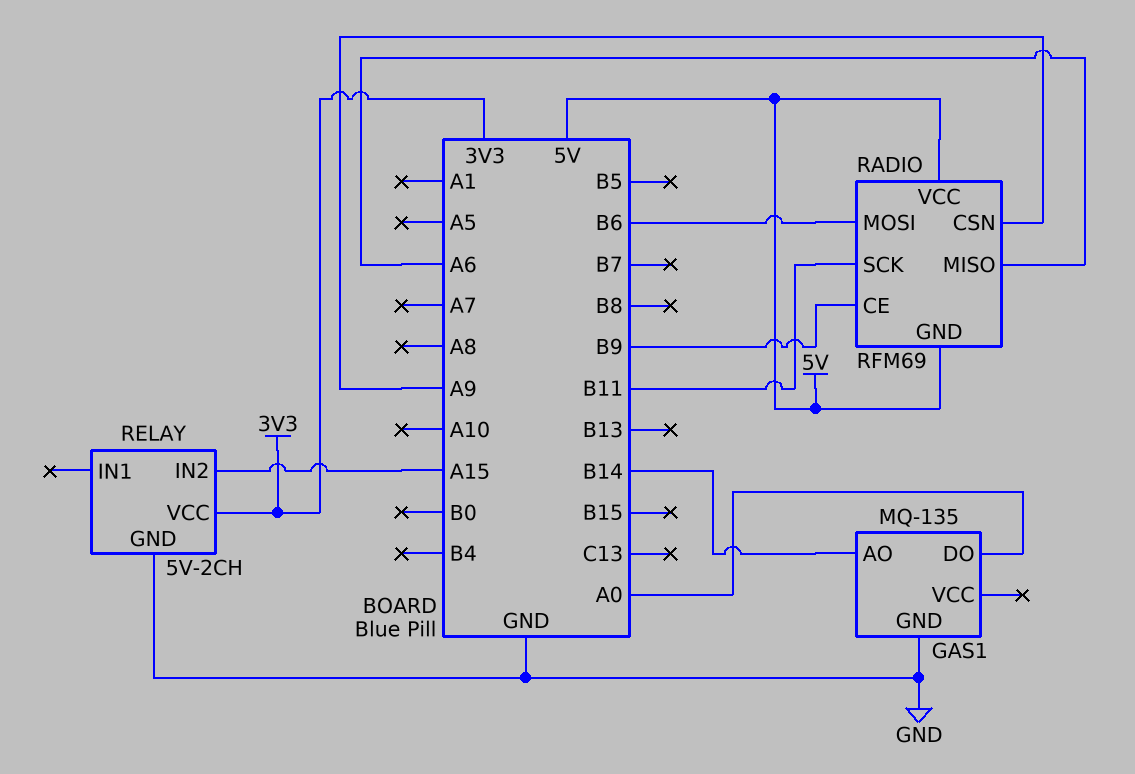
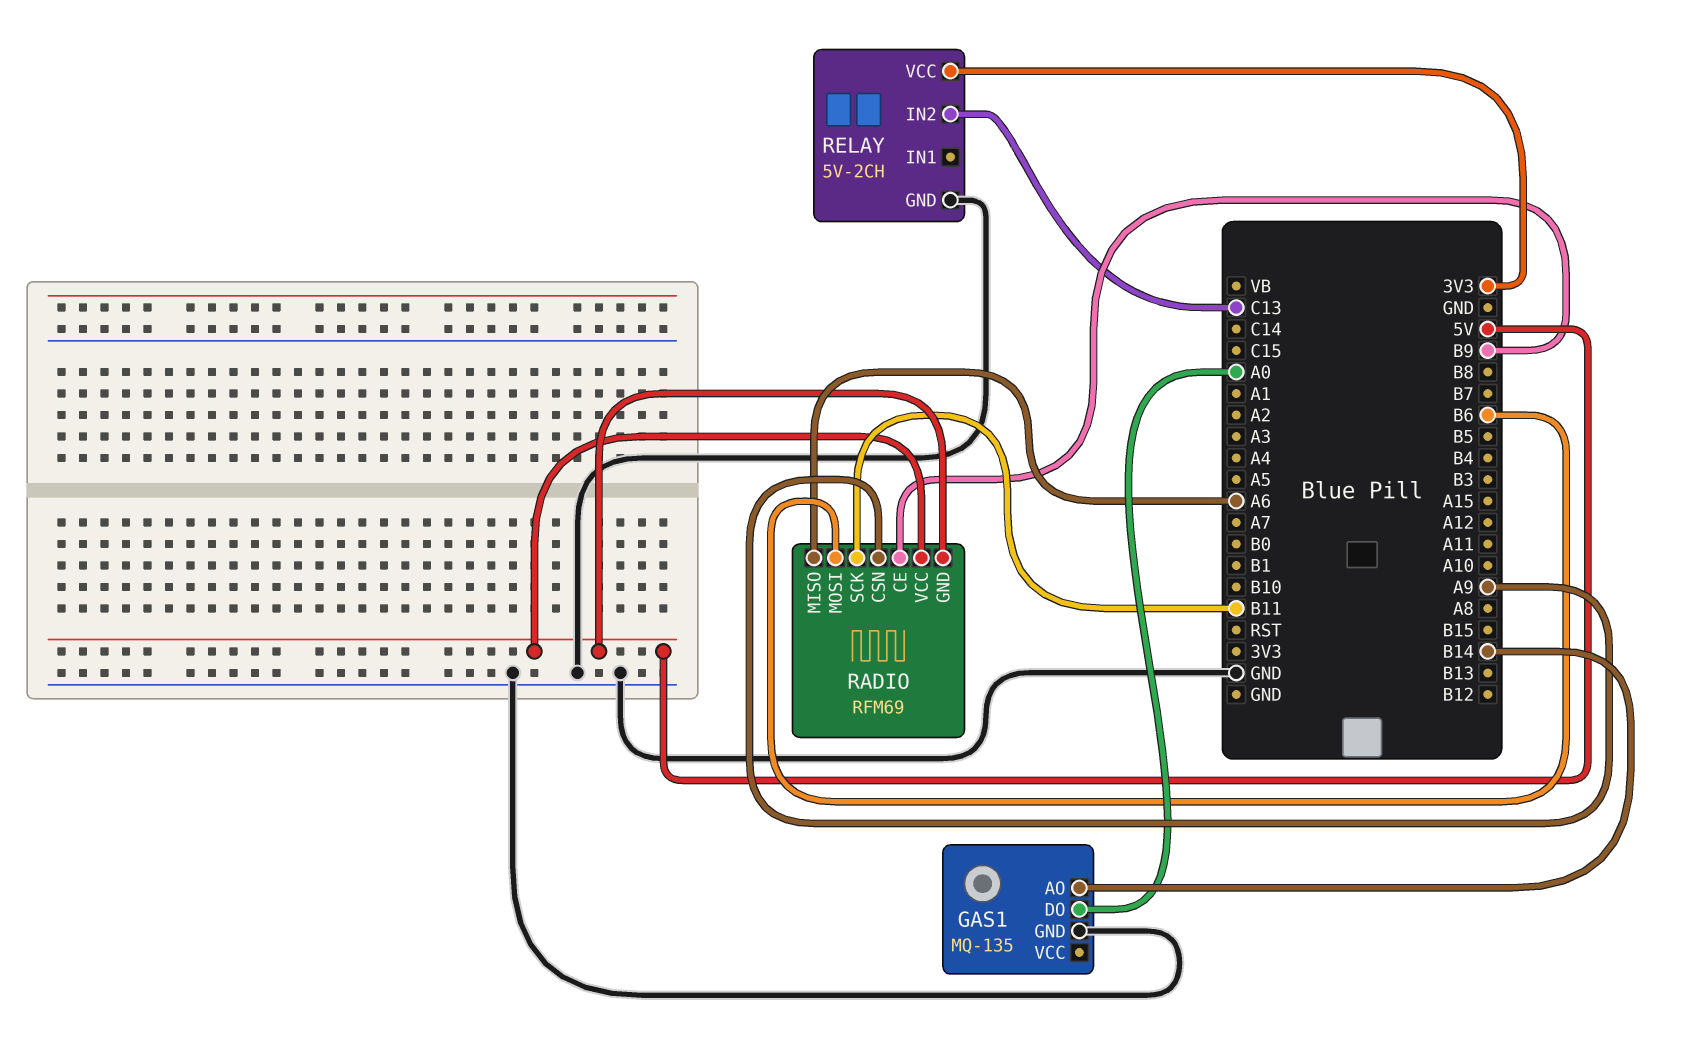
RELAY pin IN2: A15 -> C13

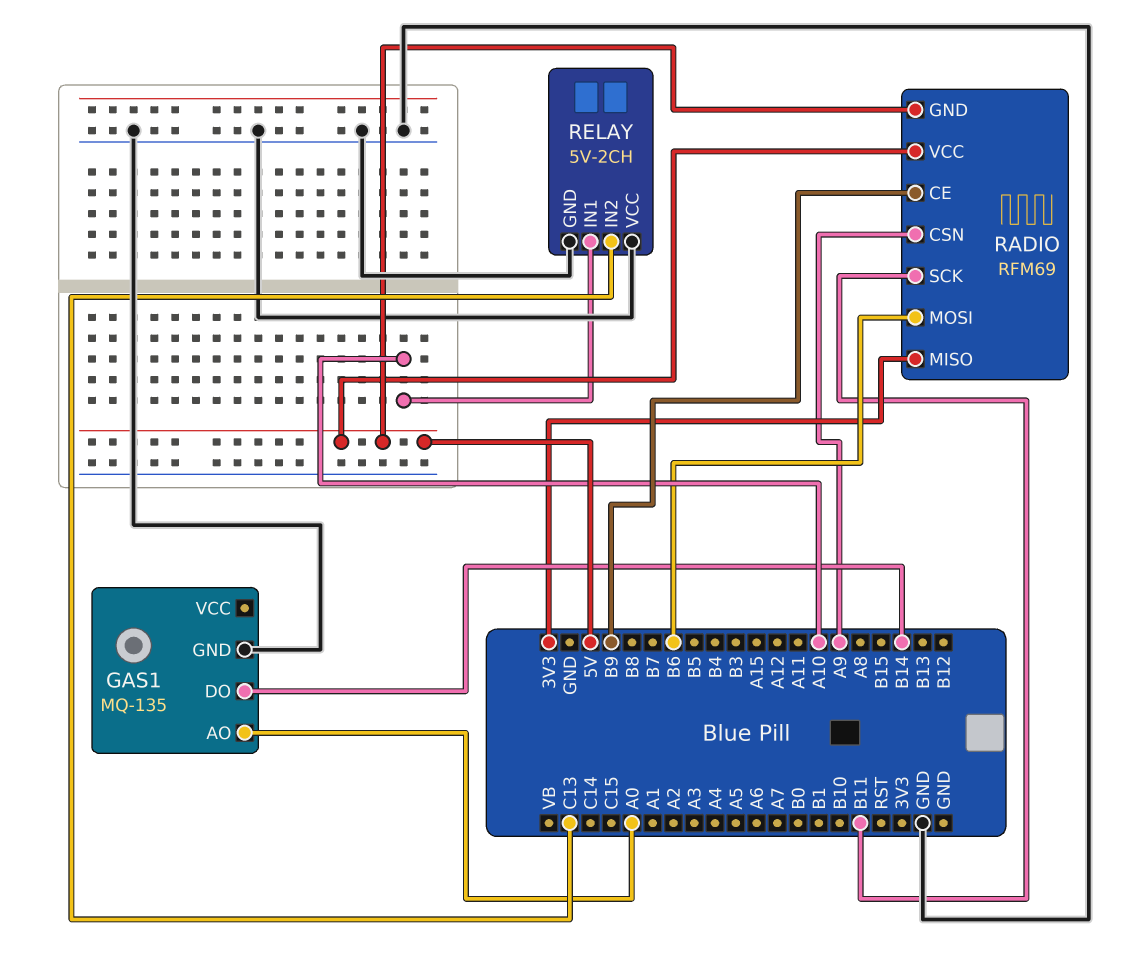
GAS1 pin AO: B14 -> A0
GAS1 pin DO: A0 -> B14
RADIO pin MISO: A6 -> 3V3
RELAY pin IN1: none -> A10
RELAY pin VCC: 3V3 -> GND

